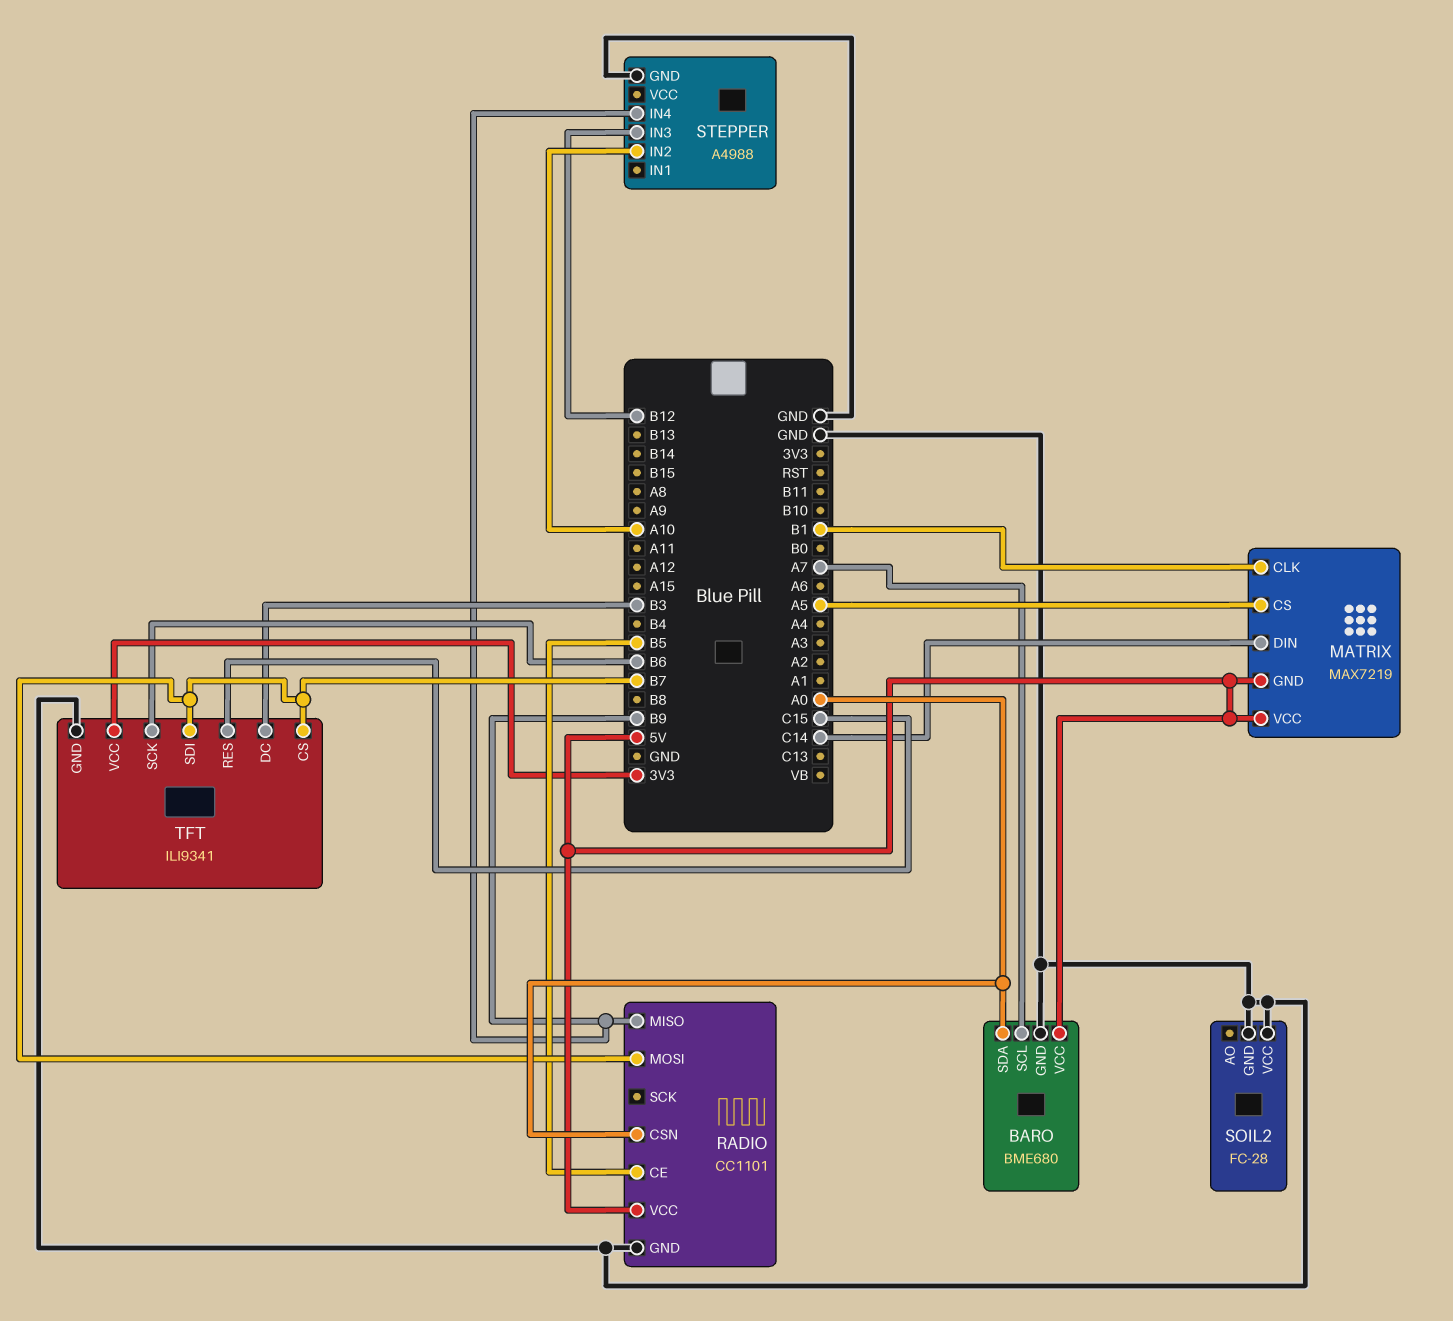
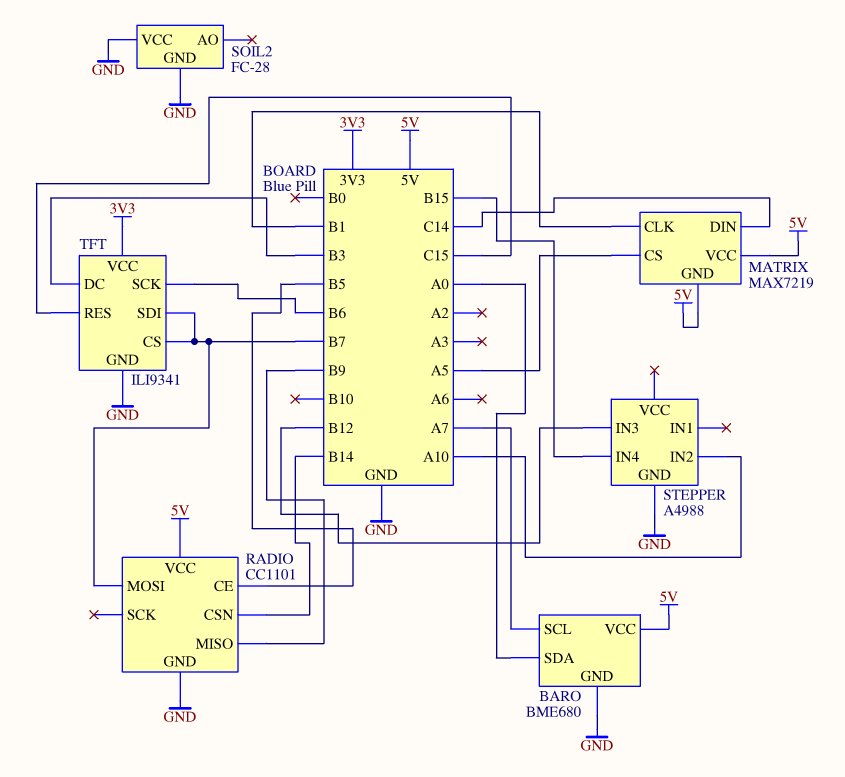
RADIO pin CSN: A0 -> B14
STEPPER pin IN4: B9 -> B15

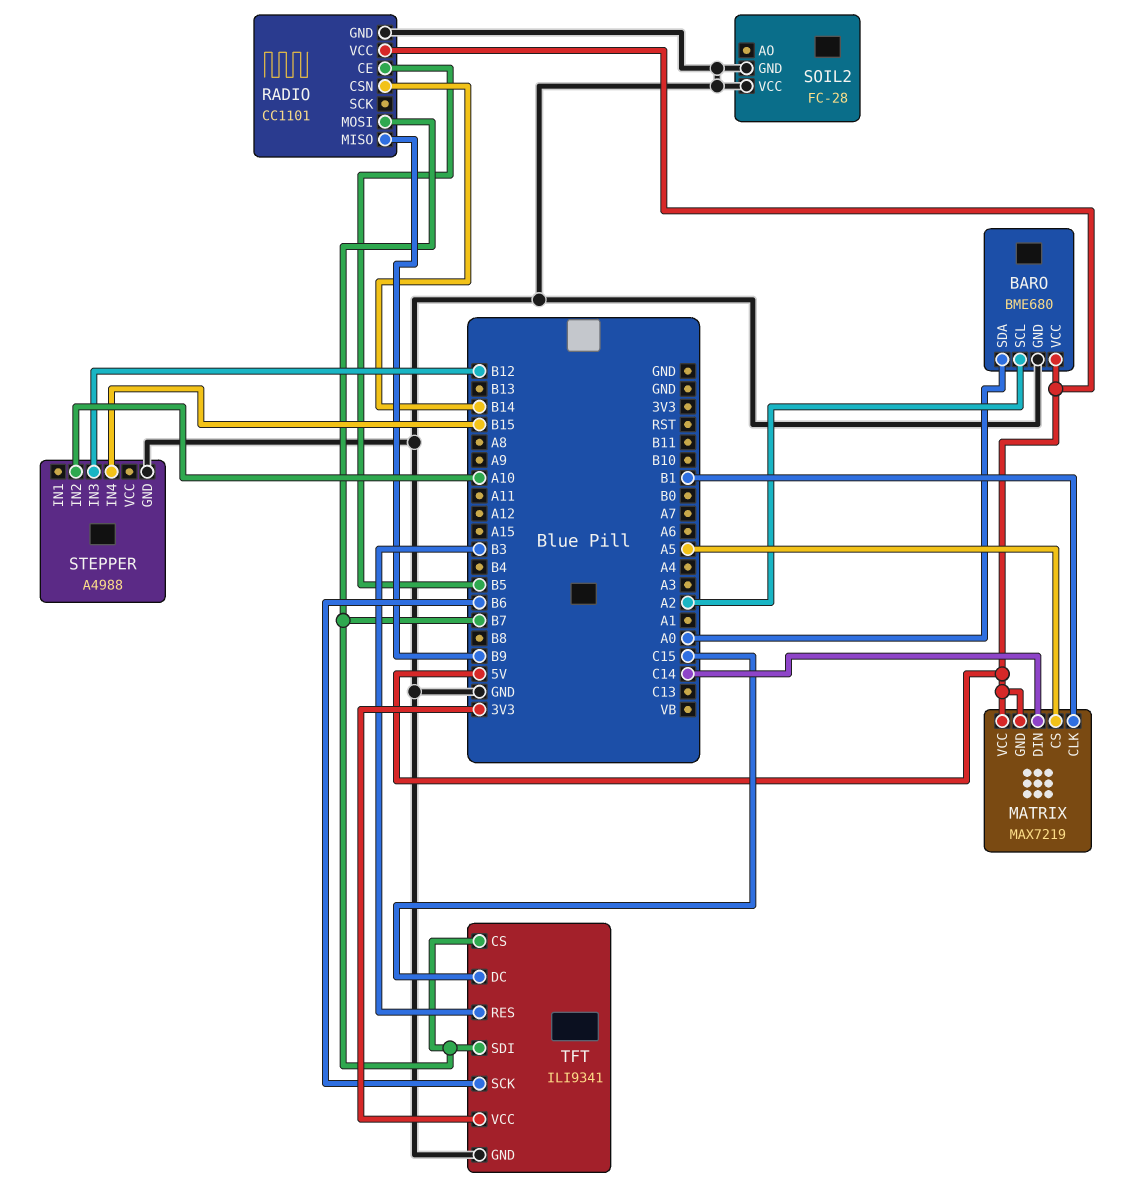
BARO pin SCL: A7 -> A2
TFT pin DC: B3 -> C15
TFT pin RES: C15 -> B3

